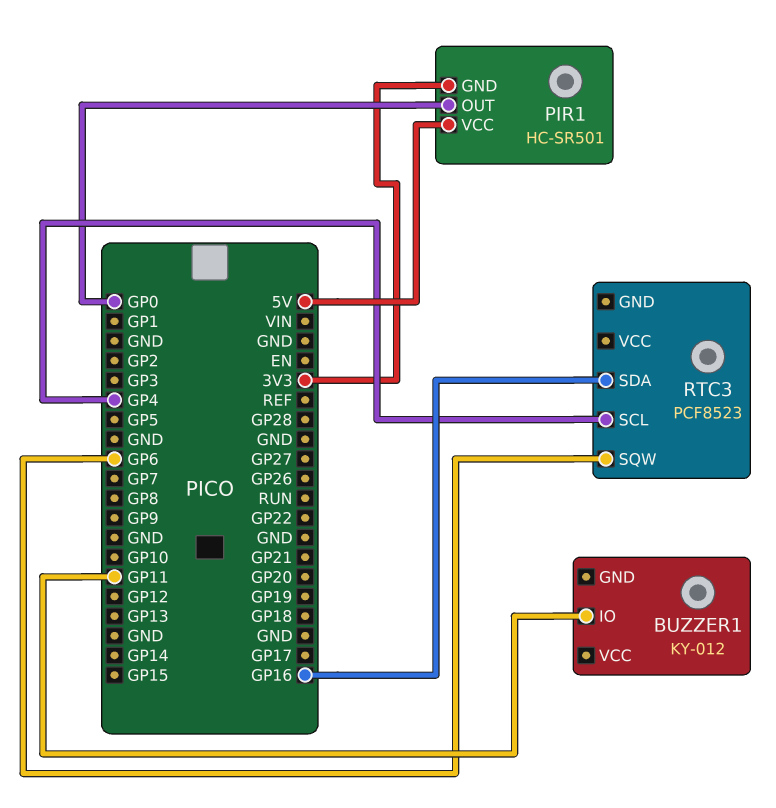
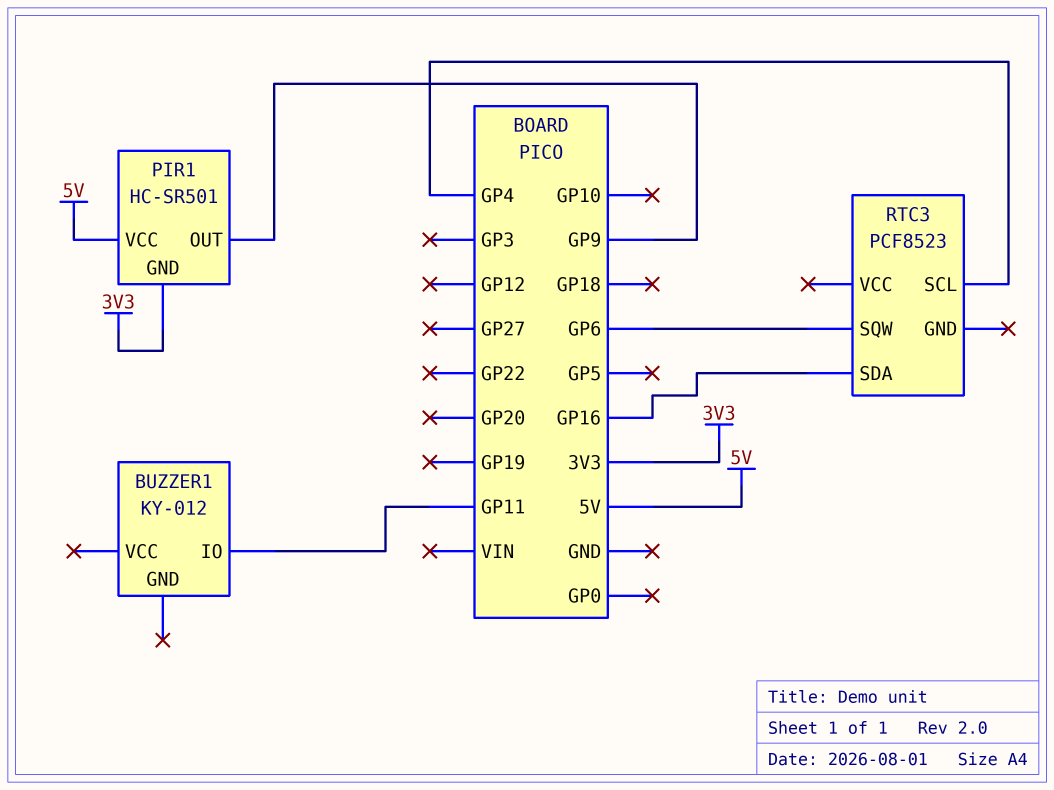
PIR1 pin OUT: GP0 -> GP9

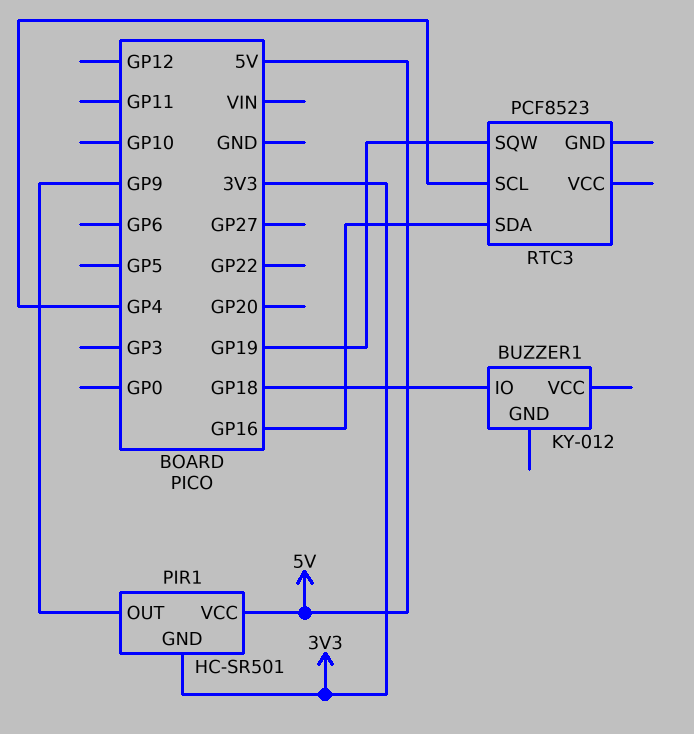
BUZZER1 pin IO: GP11 -> GP18
RTC3 pin SQW: GP6 -> GP19

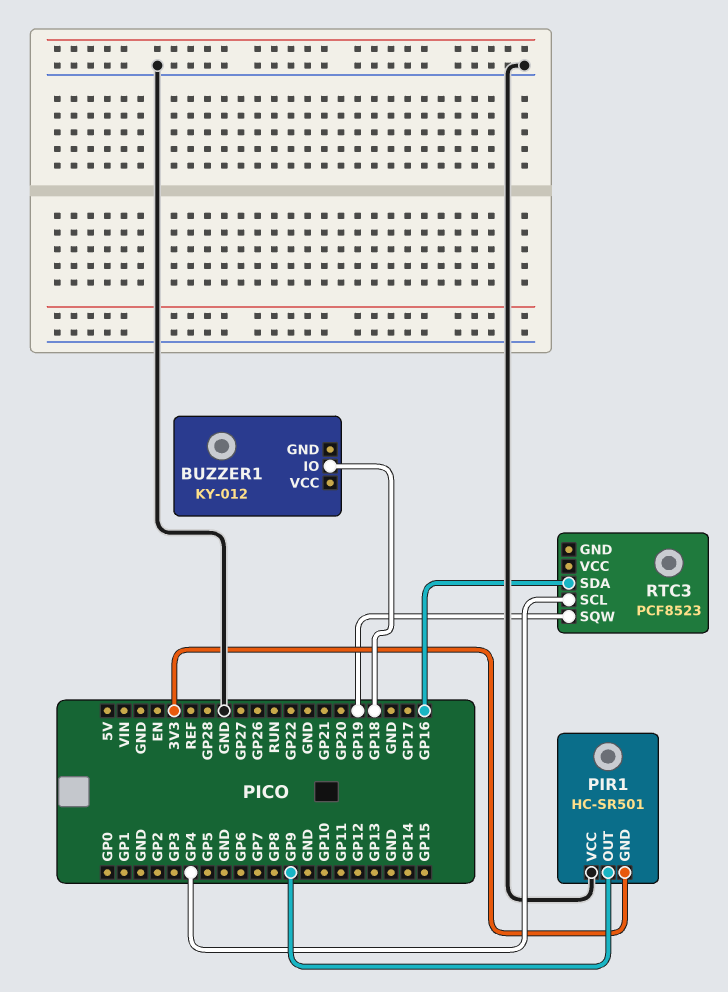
PIR1 pin VCC: 5V -> GND

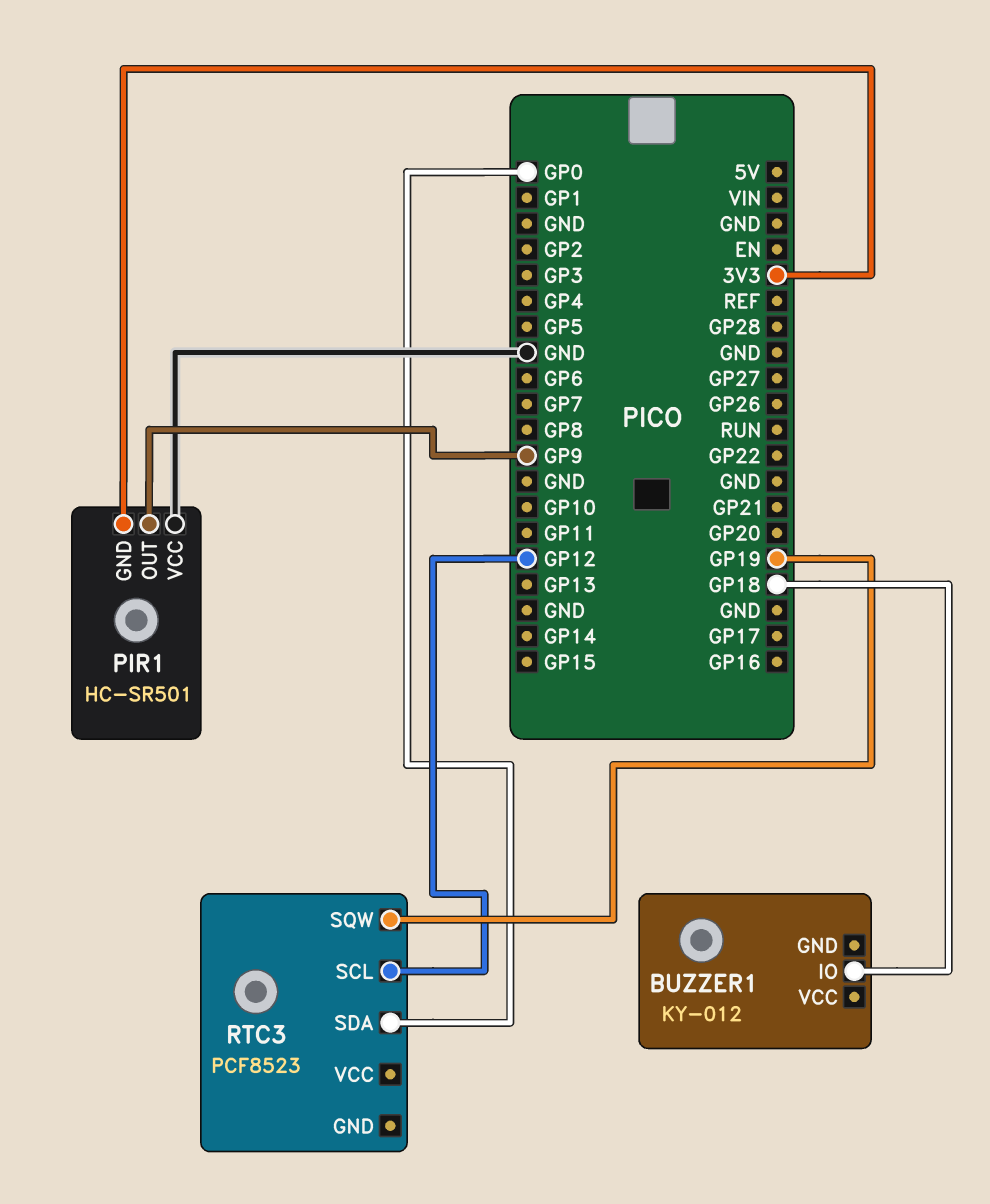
RTC3 pin SCL: GP4 -> GP12
RTC3 pin SDA: GP16 -> GP0

